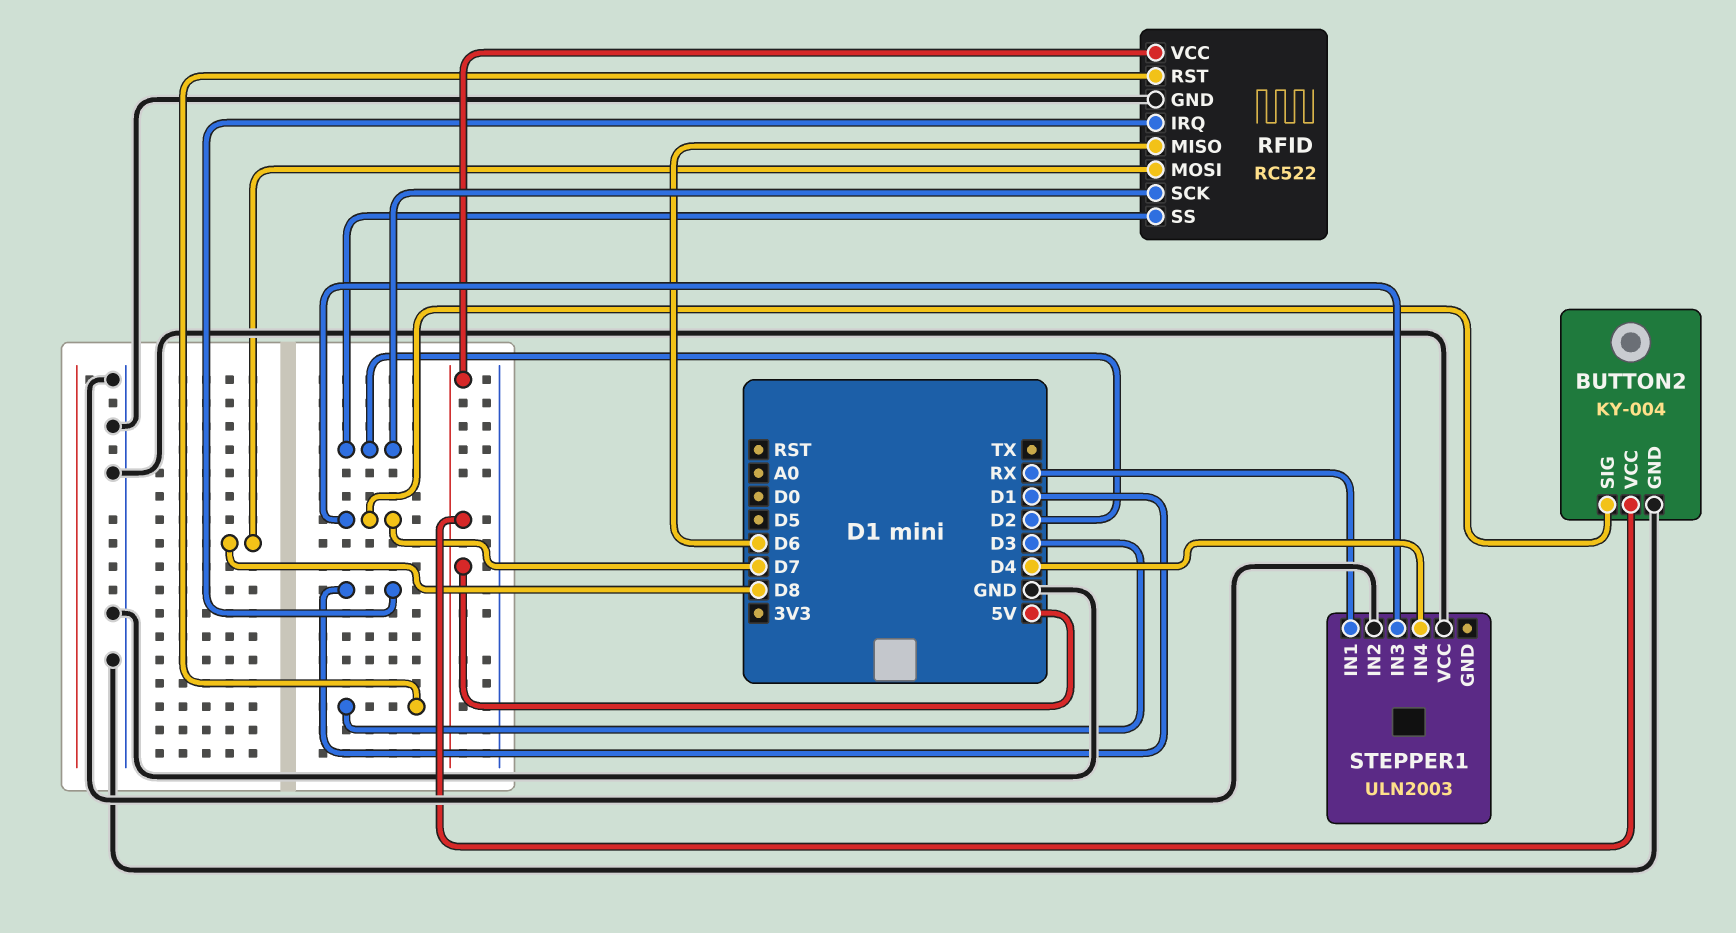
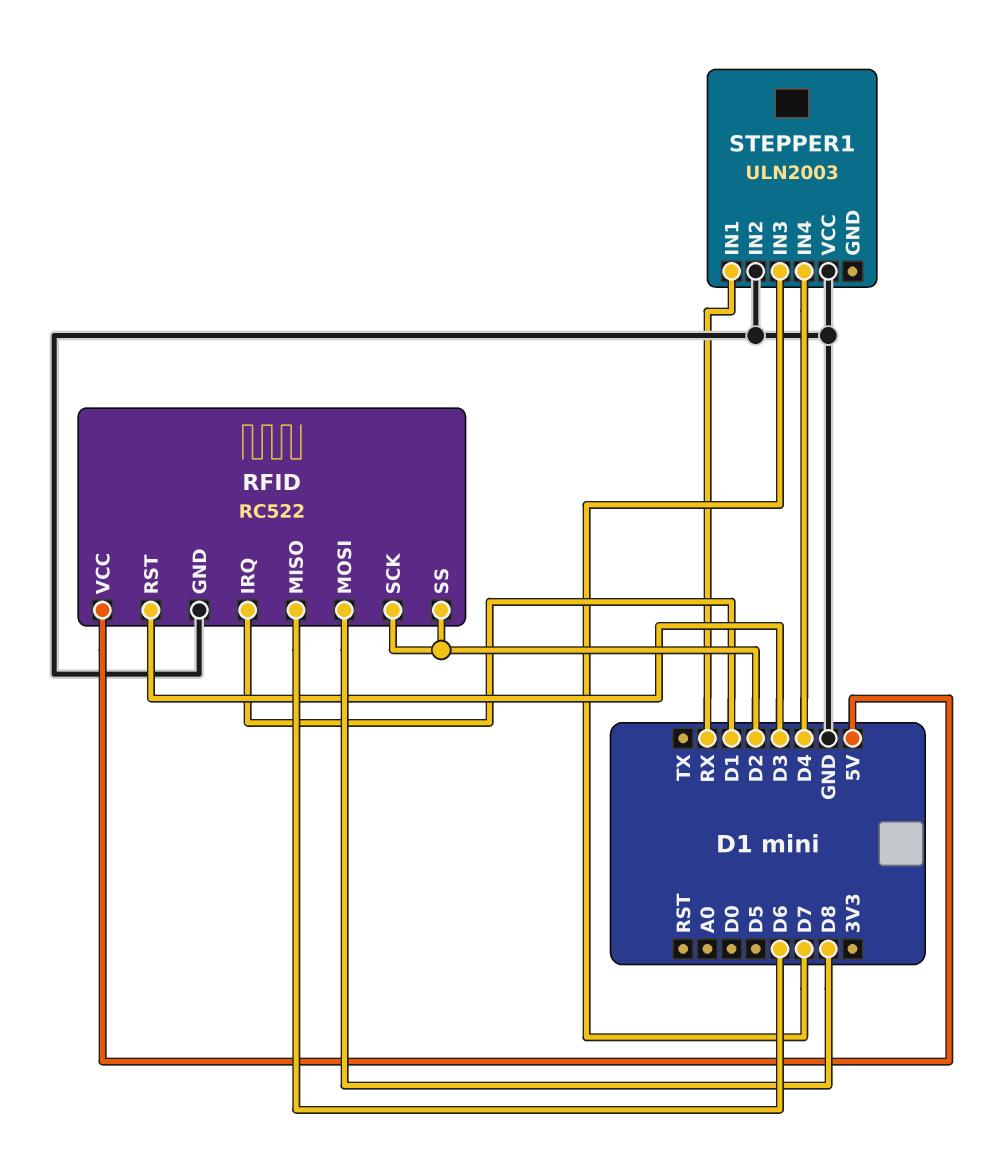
BUTTON2: KY-004 -> none
BUTTON2 pin GND: GND -> none
BUTTON2 pin SIG: D7 -> none
BUTTON2 pin VCC: 5V -> none

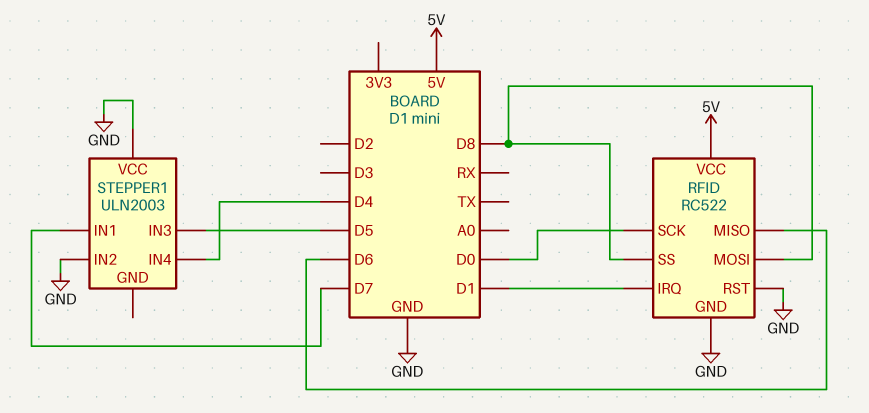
RFID pin RST: D3 -> GND
RFID pin SCK: D2 -> D0
RFID pin SS: D2 -> D8
STEPPER1 pin IN1: RX -> D7
STEPPER1 pin IN3: D7 -> D5

